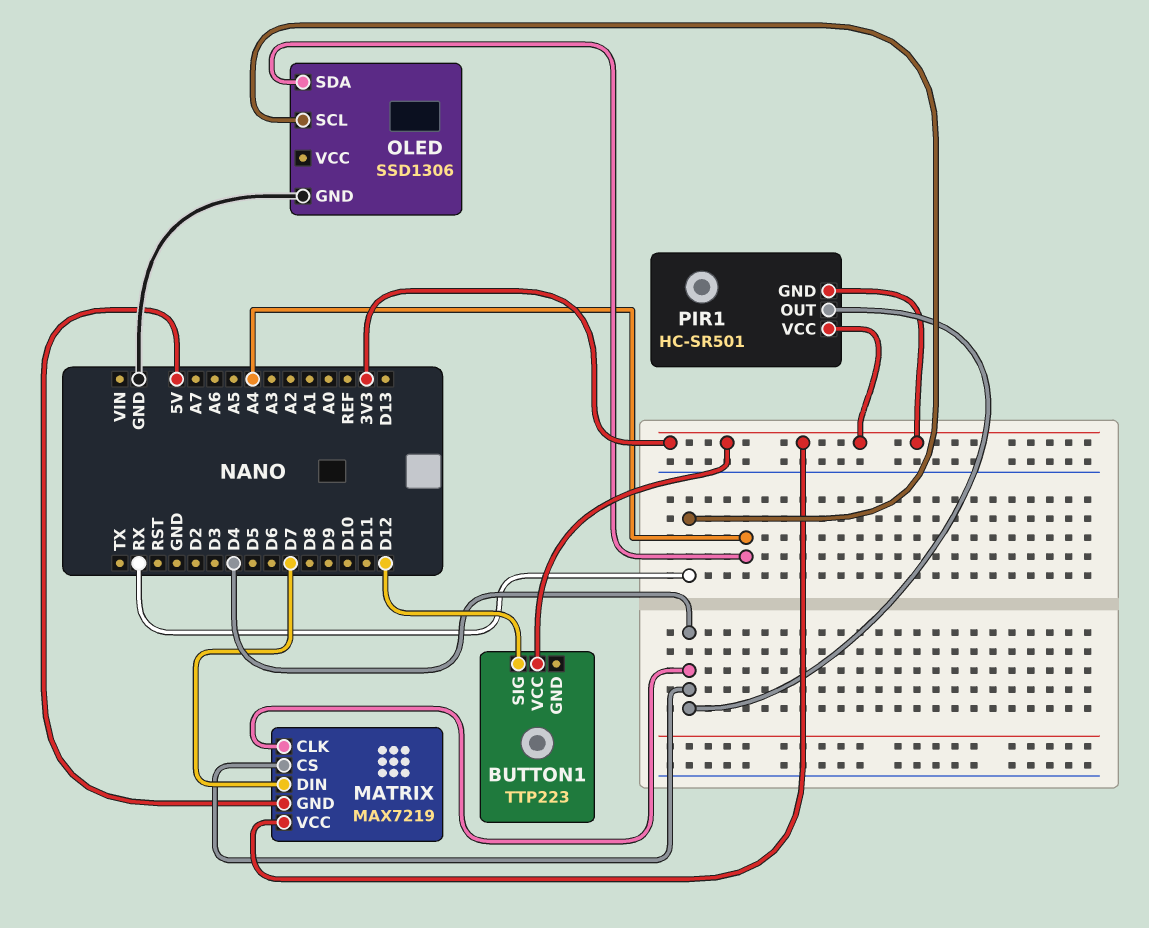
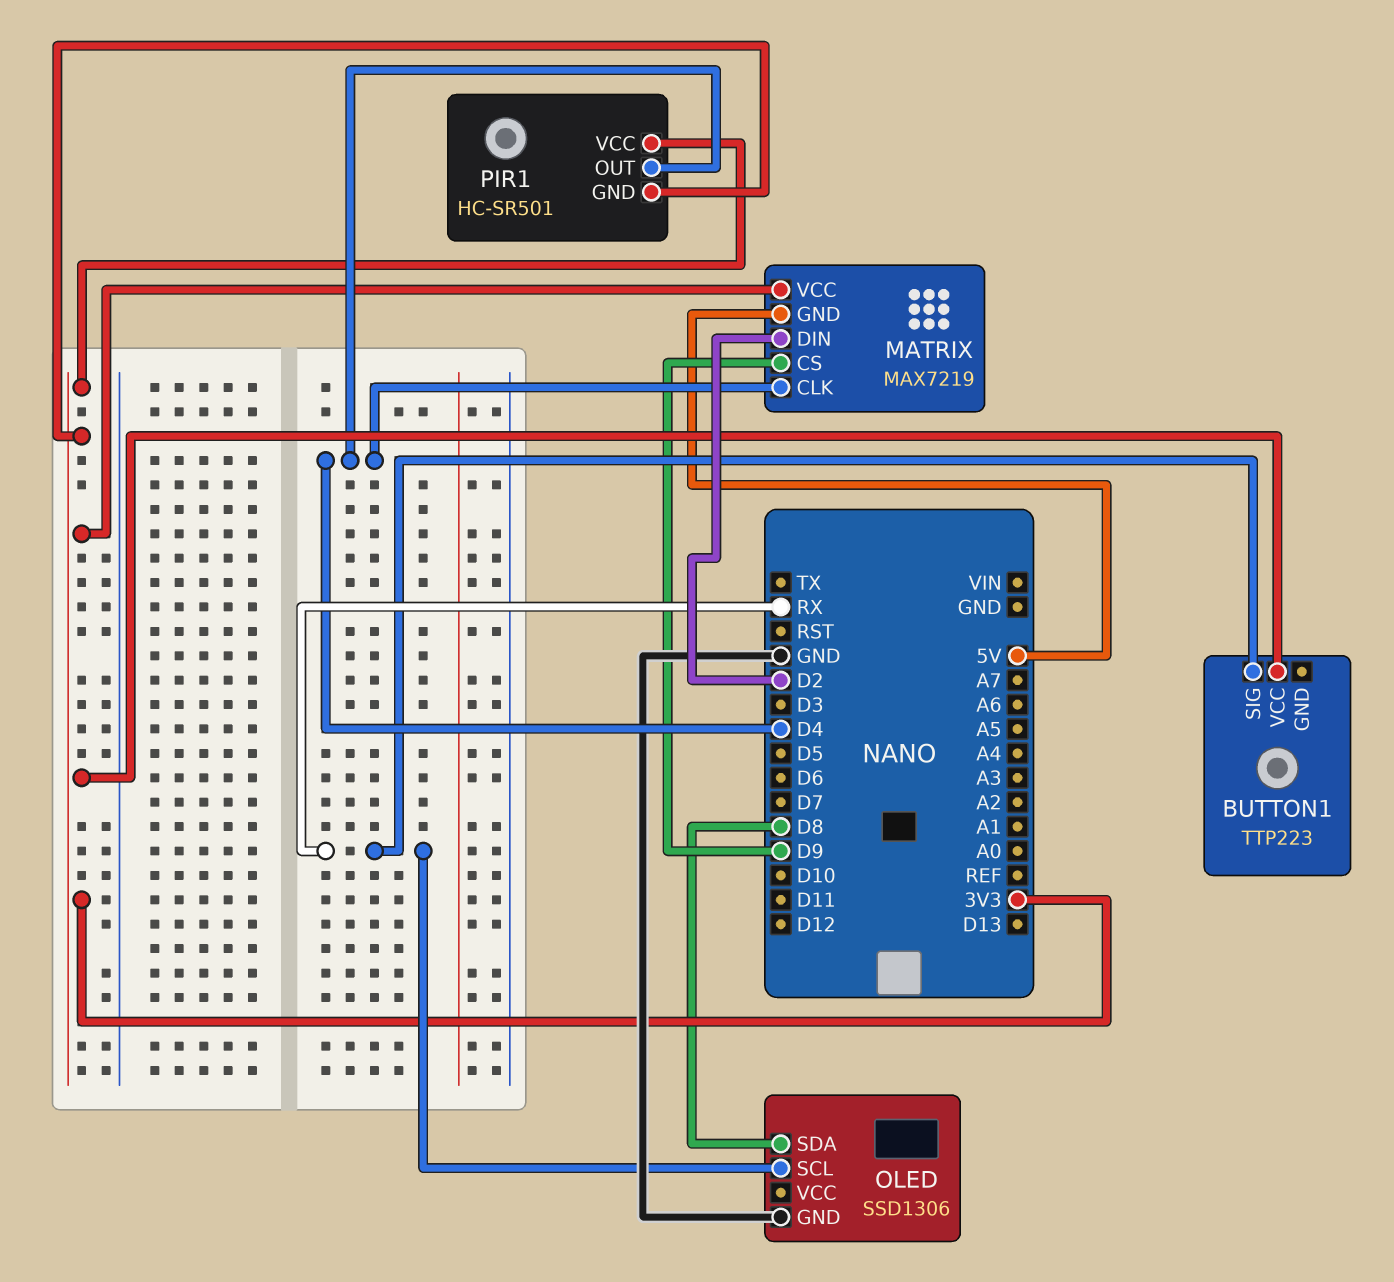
BUTTON1 pin SIG: D12 -> RX
MATRIX pin CS: D4 -> D9
MATRIX pin DIN: D7 -> D2
OLED pin SDA: A4 -> D8

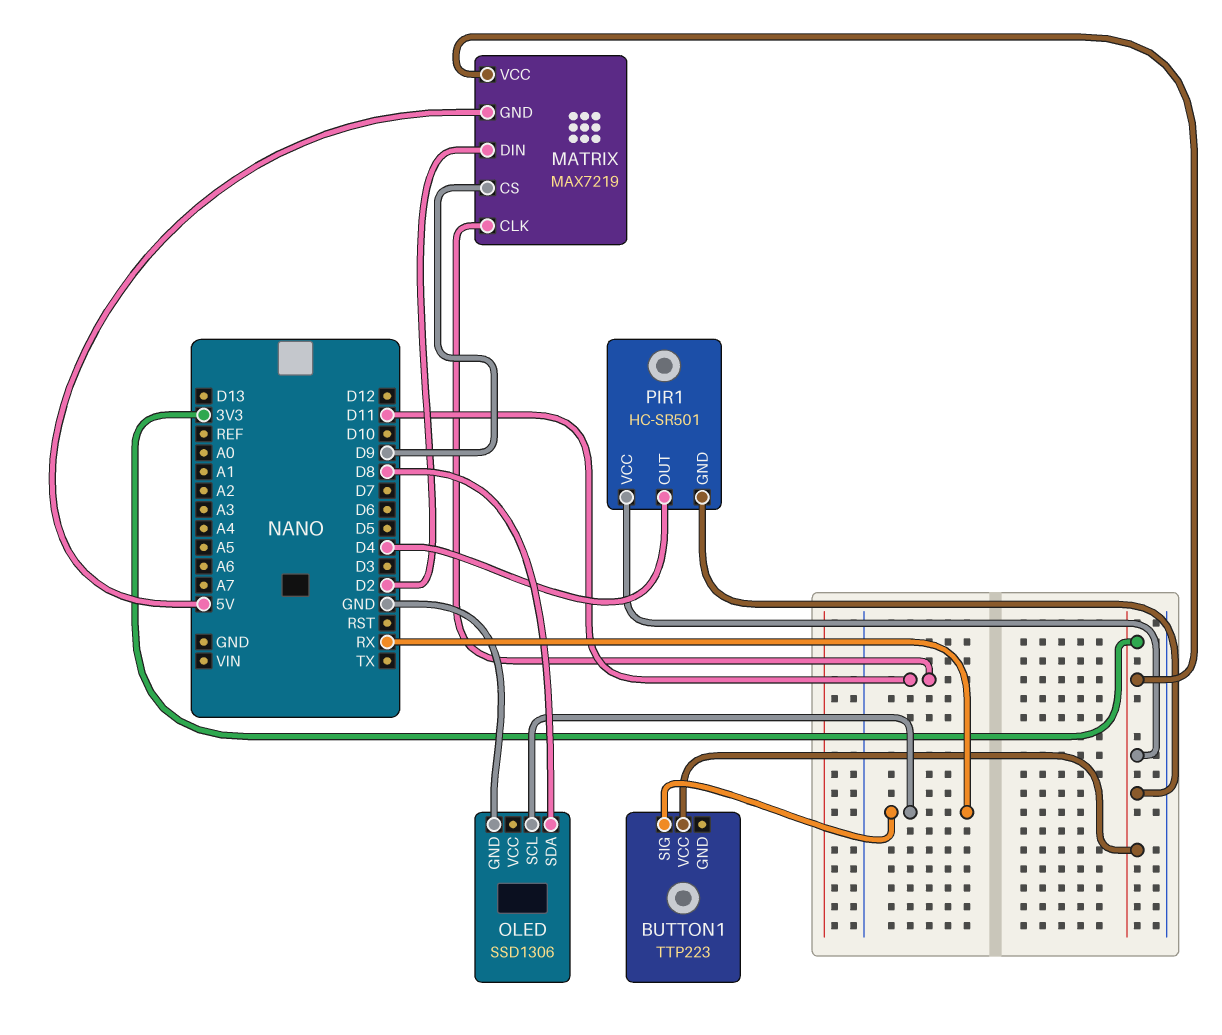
MATRIX pin CLK: D4 -> D11

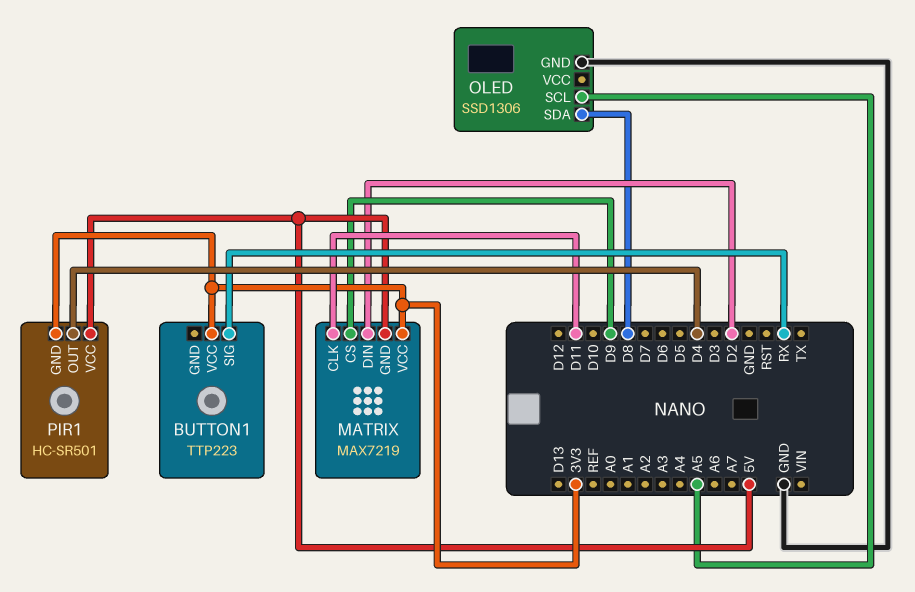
OLED pin SCL: RX -> A5
PIR1 pin VCC: 3V3 -> 5V

